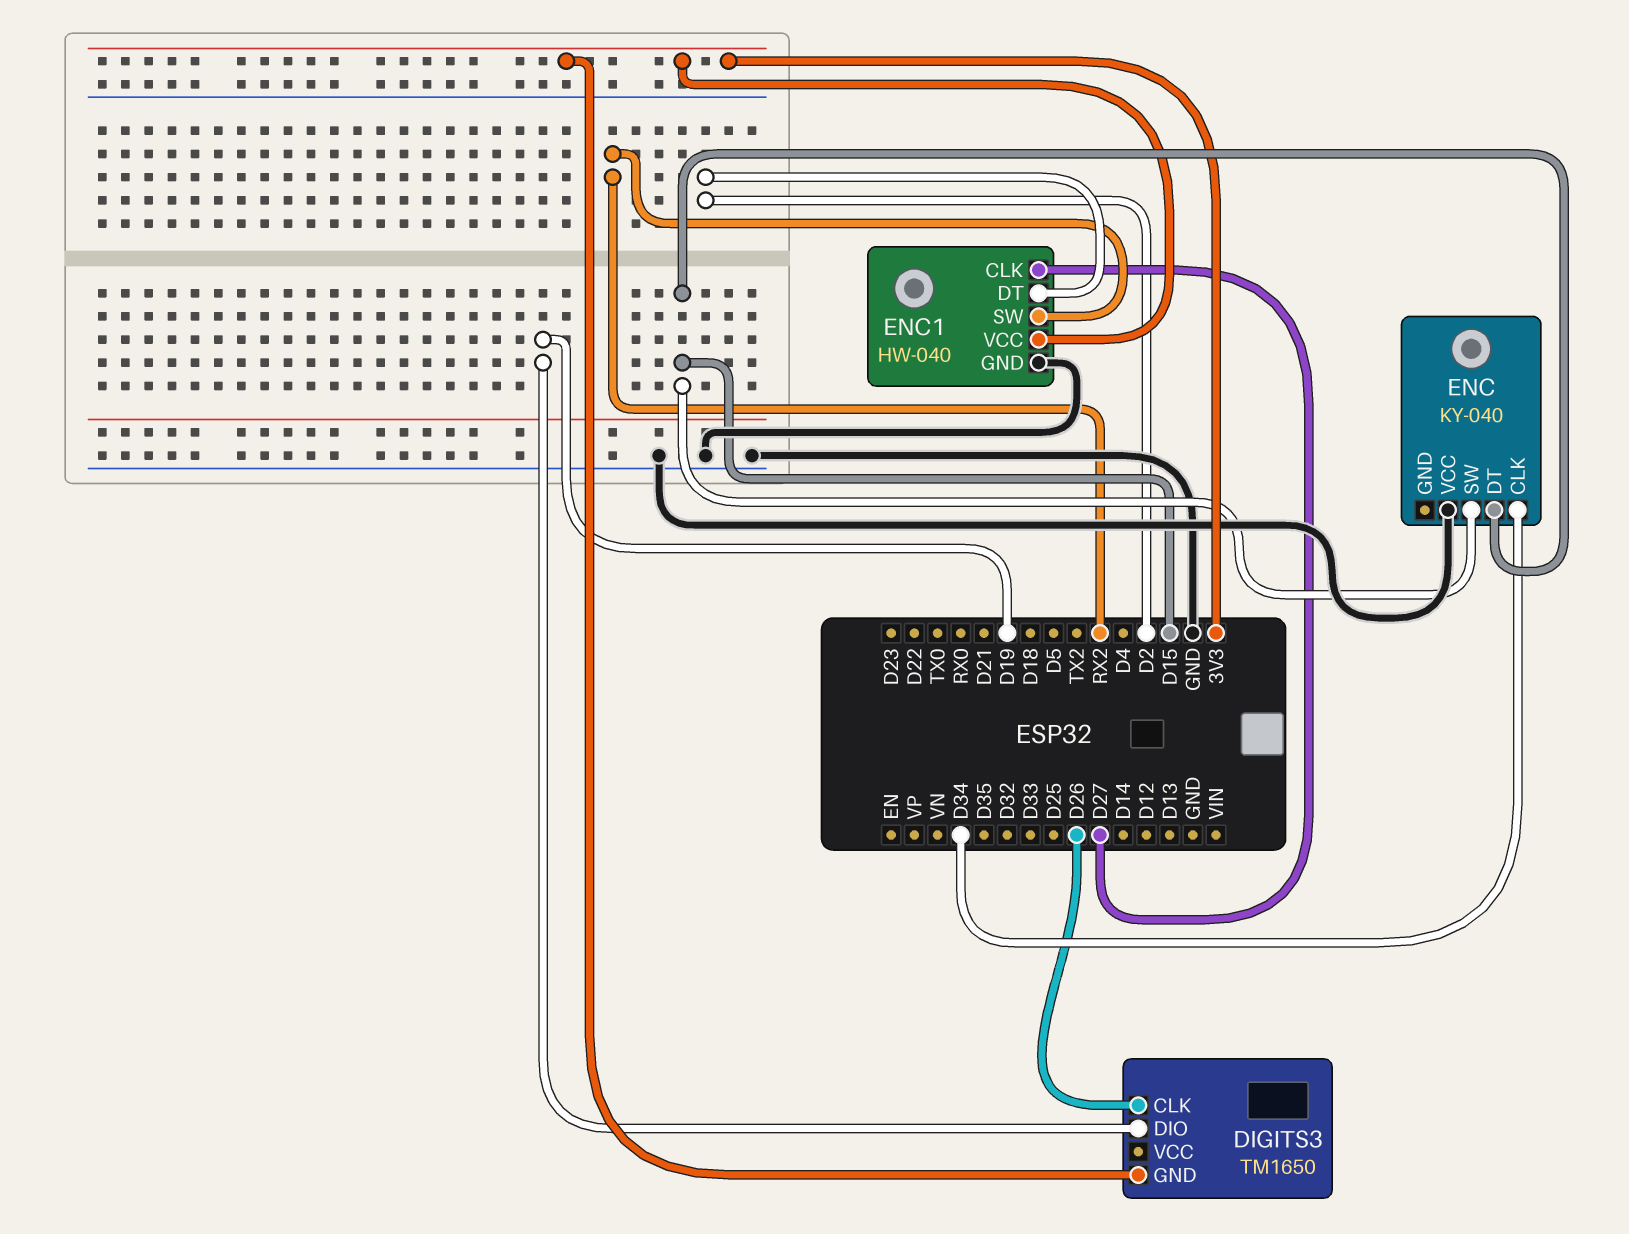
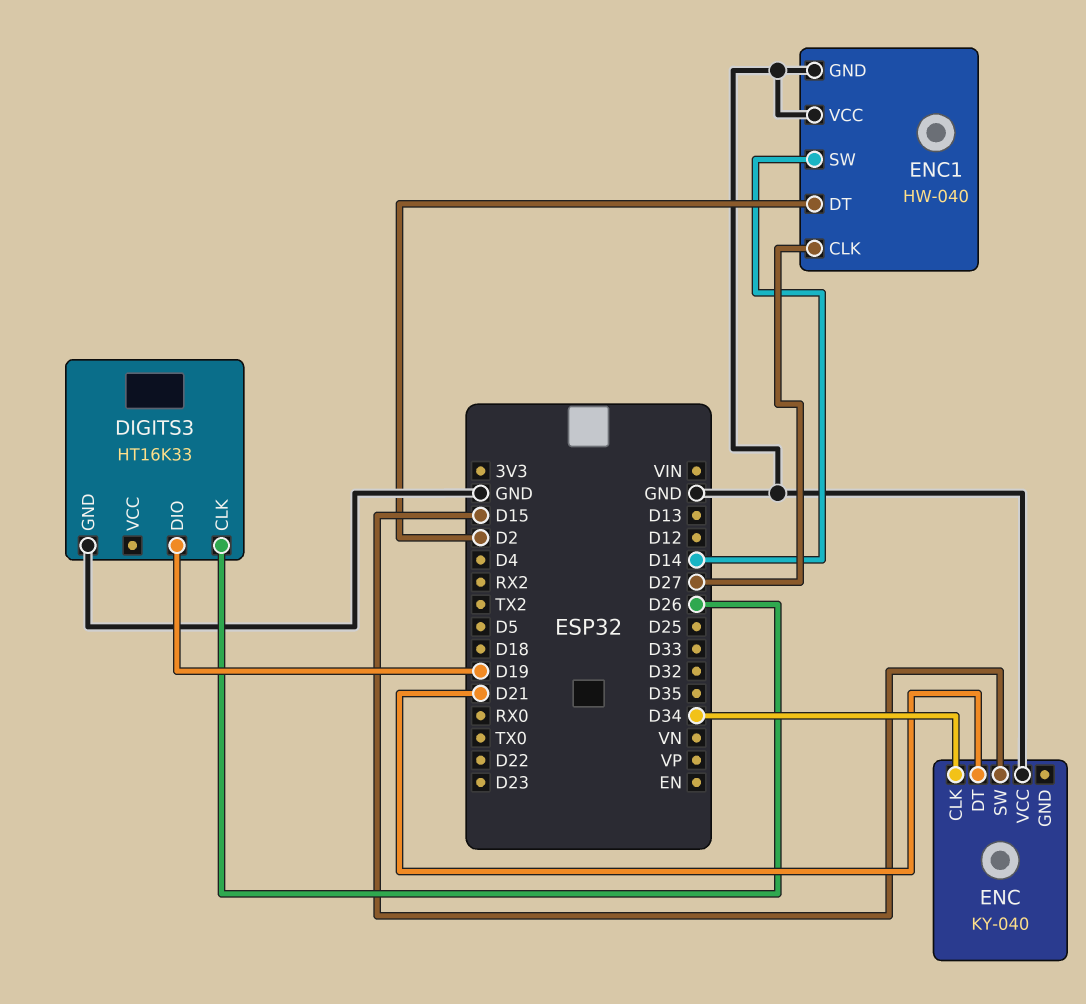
DIGITS3: TM1650 -> HT16K33
DIGITS3 pin GND: 3V3 -> GND
ENC pin DT: D15 -> D21
ENC1 pin SW: RX2 -> D14
ENC1 pin VCC: 3V3 -> GND

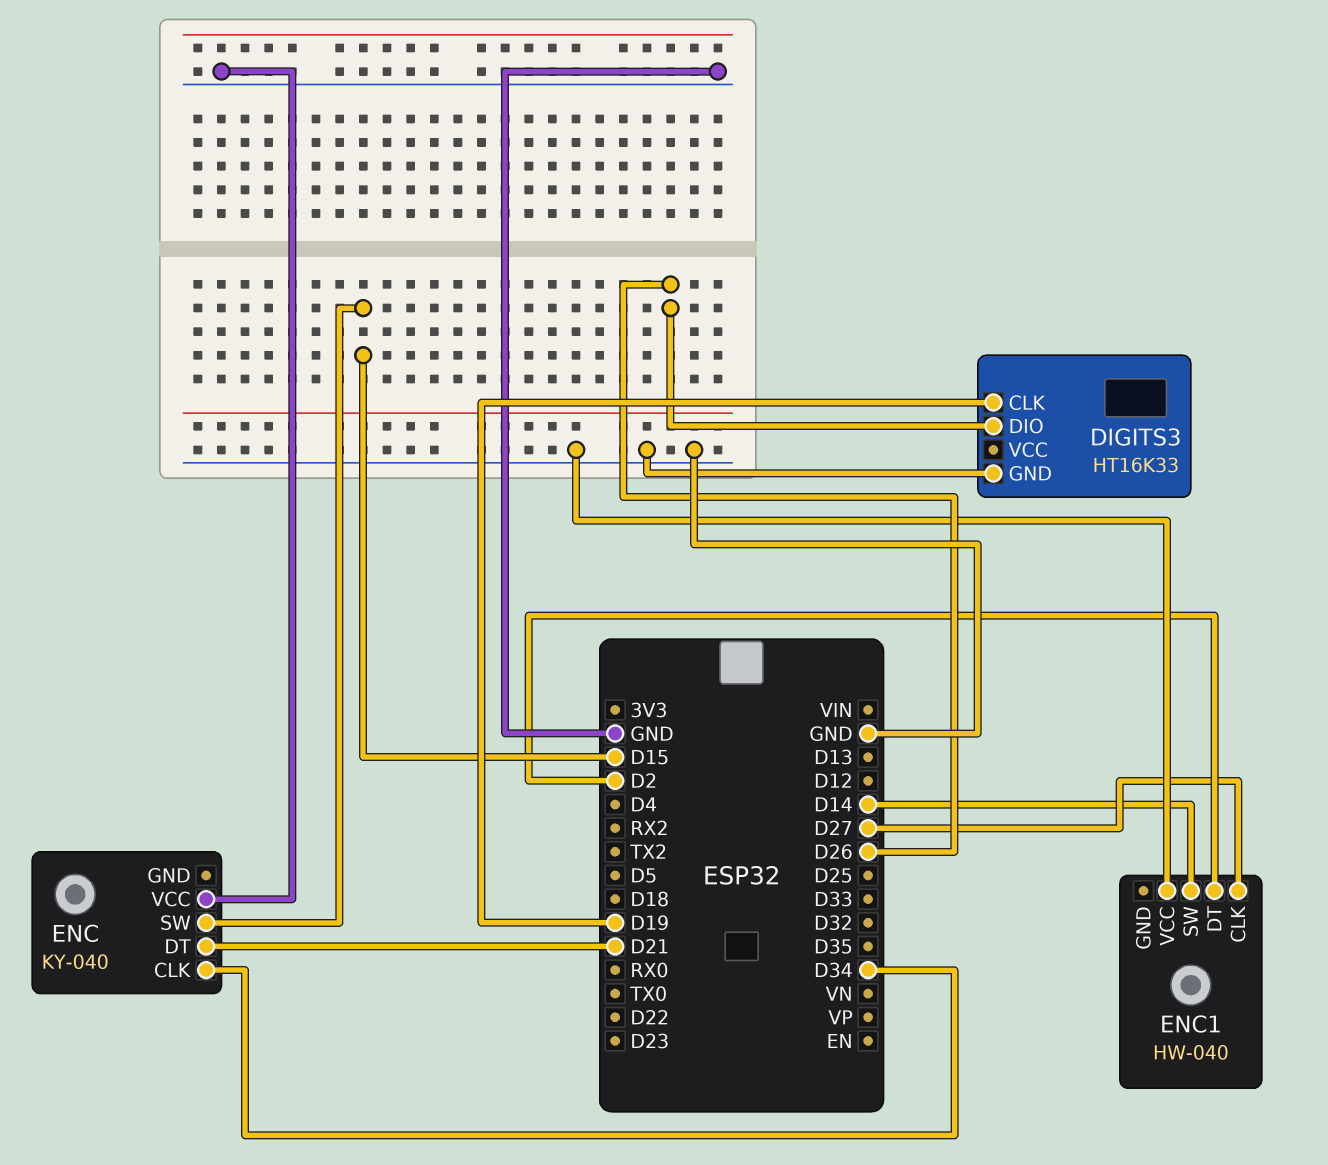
DIGITS3 pin CLK: D26 -> D19
DIGITS3 pin DIO: D19 -> D26
ENC1 pin GND: GND -> none

